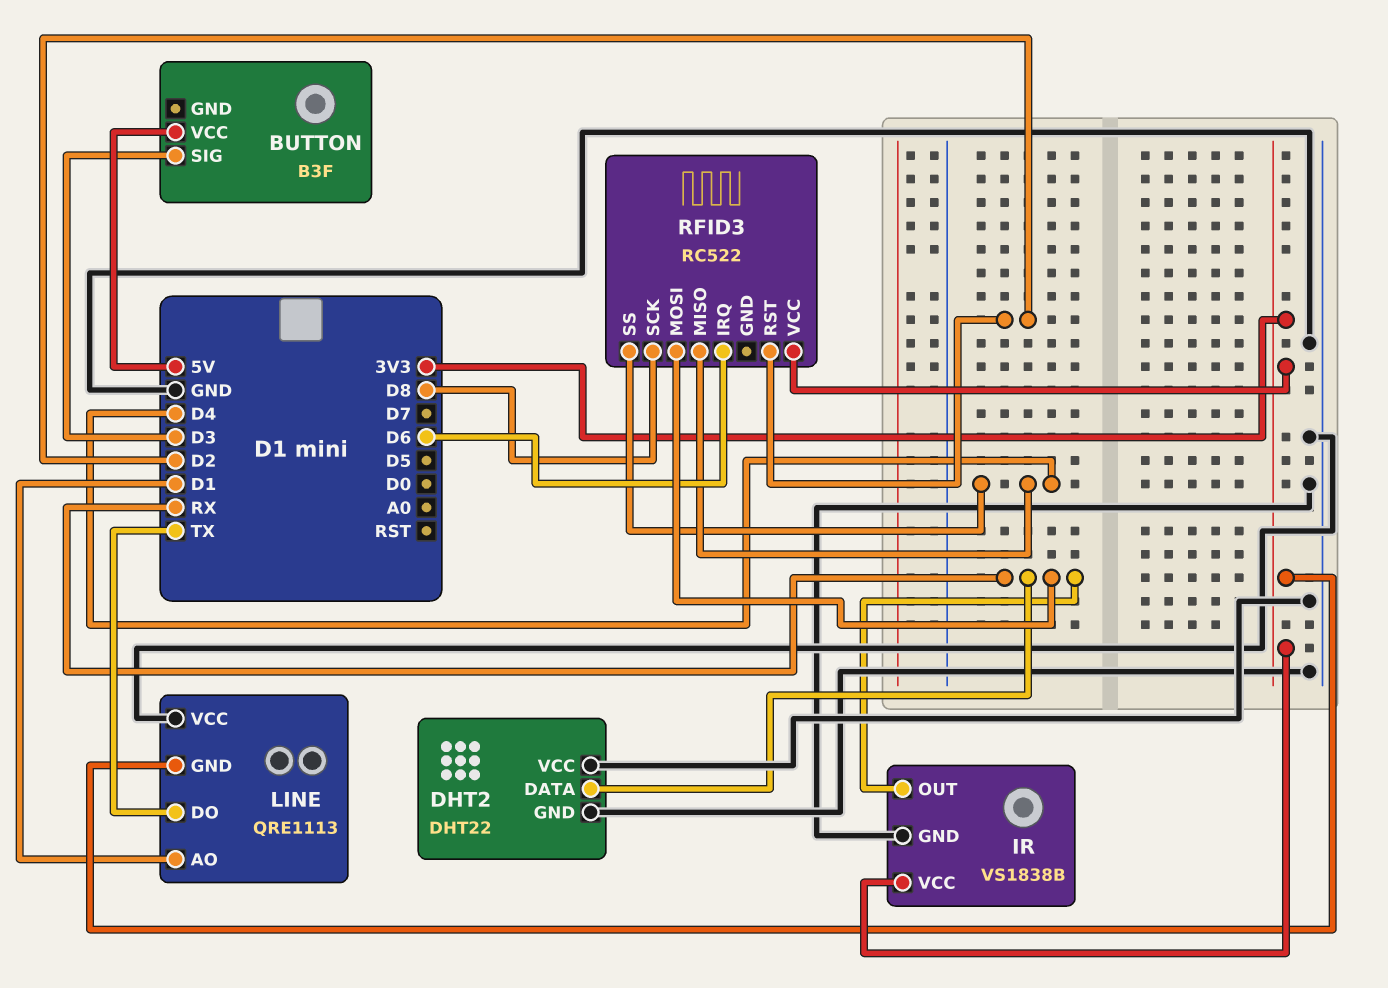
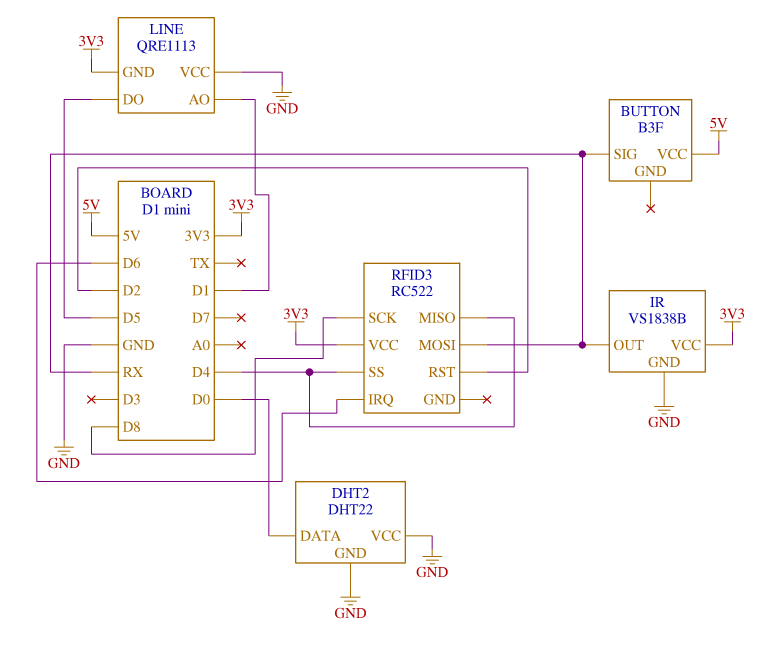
BUTTON pin SIG: D3 -> RX
DHT2 pin DATA: RX -> D0
LINE pin DO: TX -> D5

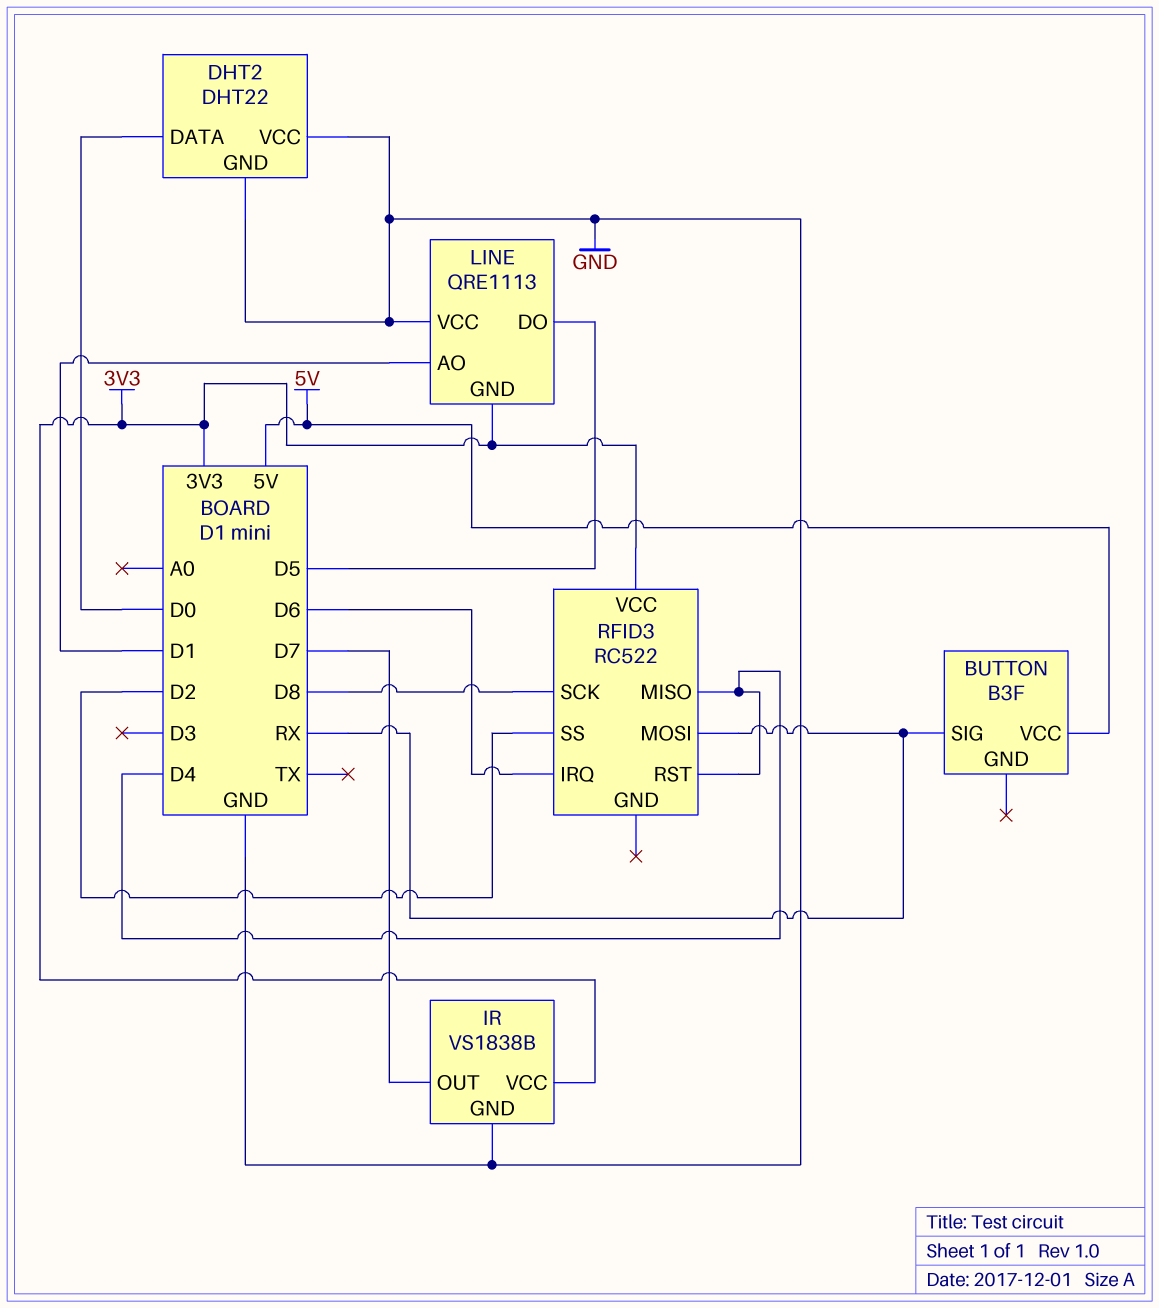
IR pin OUT: RX -> D7
RFID3 pin RST: D2 -> D4
RFID3 pin SS: D4 -> D2

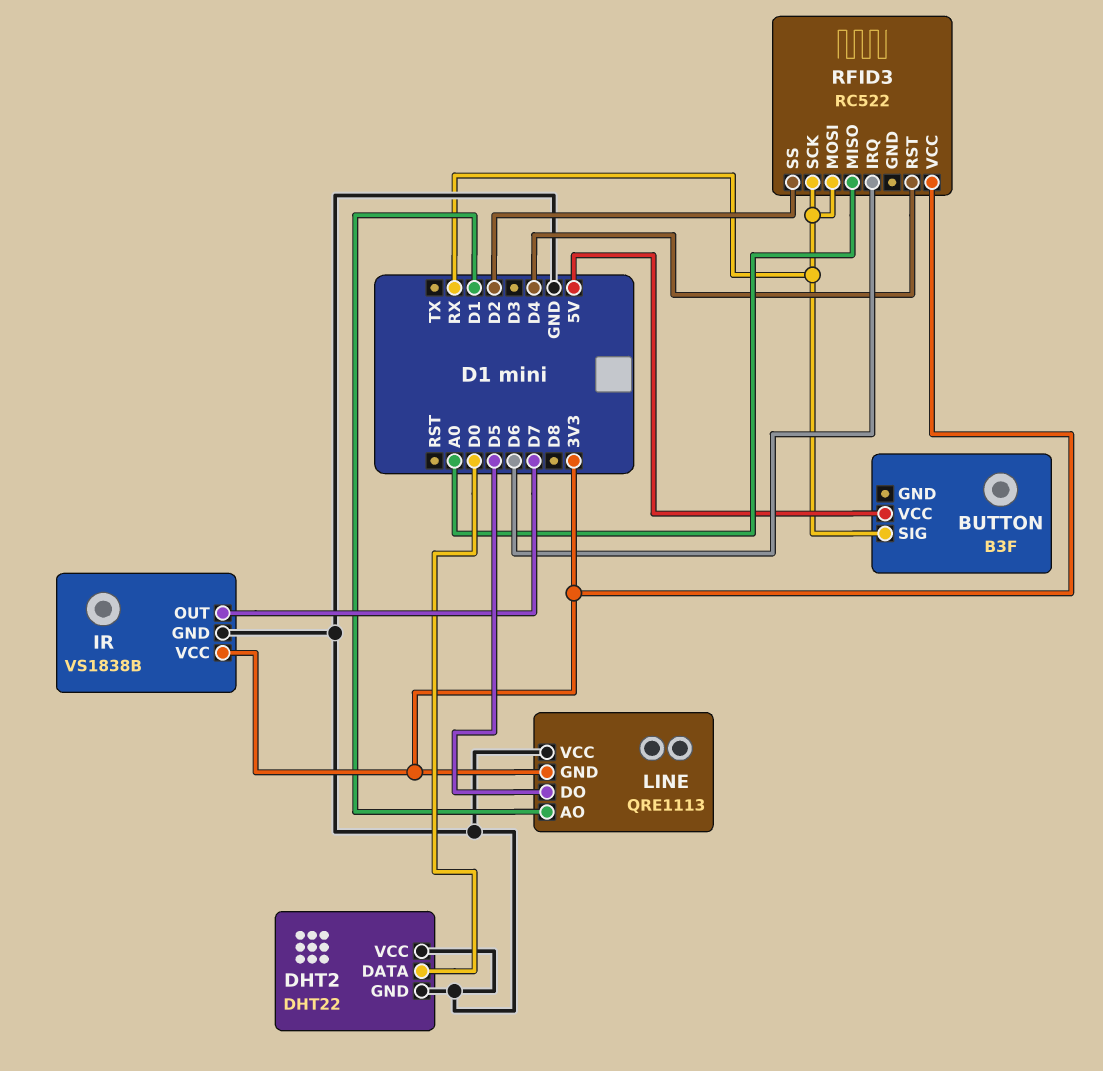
RFID3 pin MISO: D4 -> A0
RFID3 pin SCK: D8 -> RX

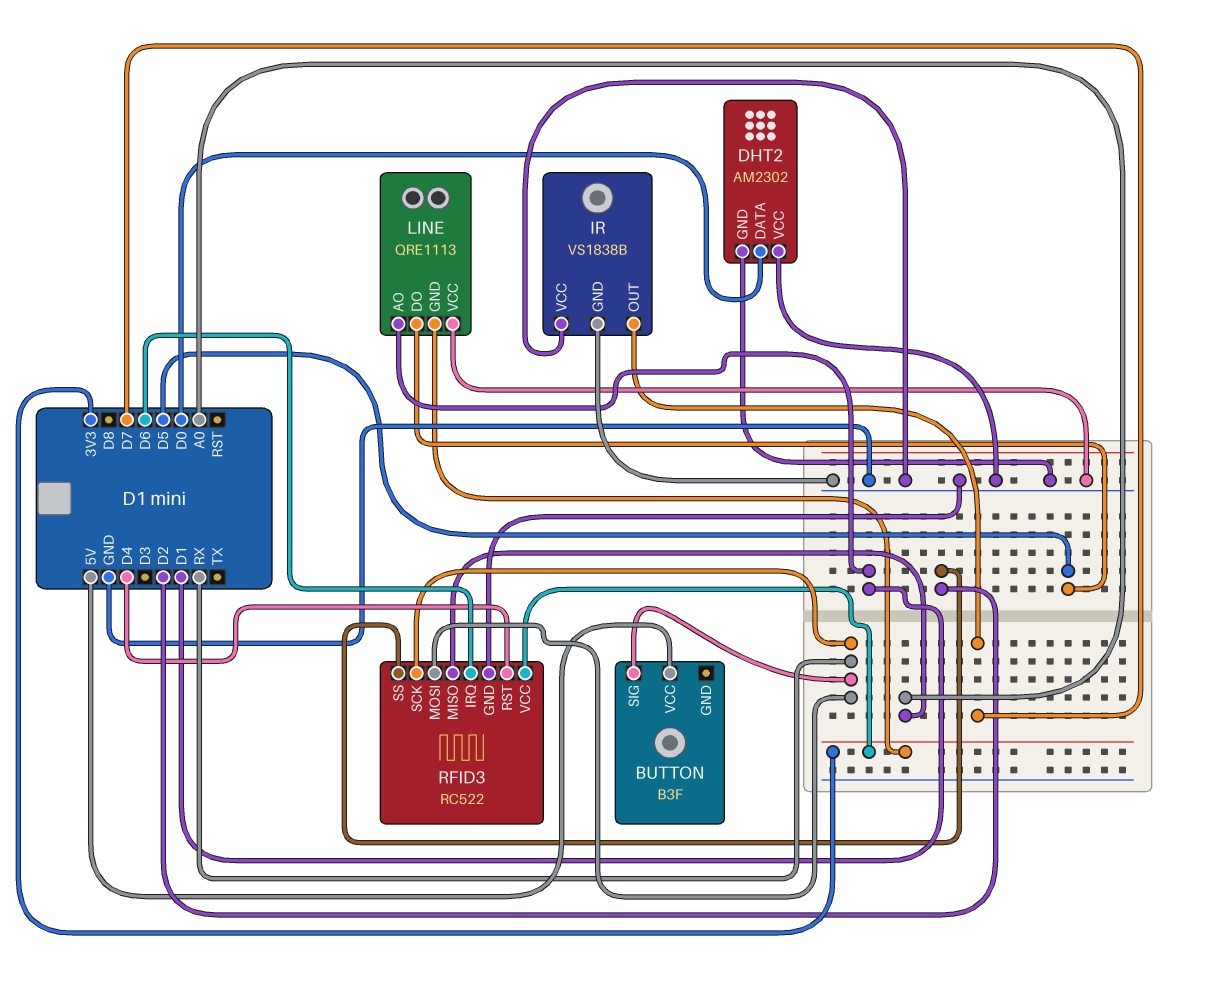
DHT2: DHT22 -> AM2302
IR pin VCC: 3V3 -> GND
RFID3 pin GND: none -> GND

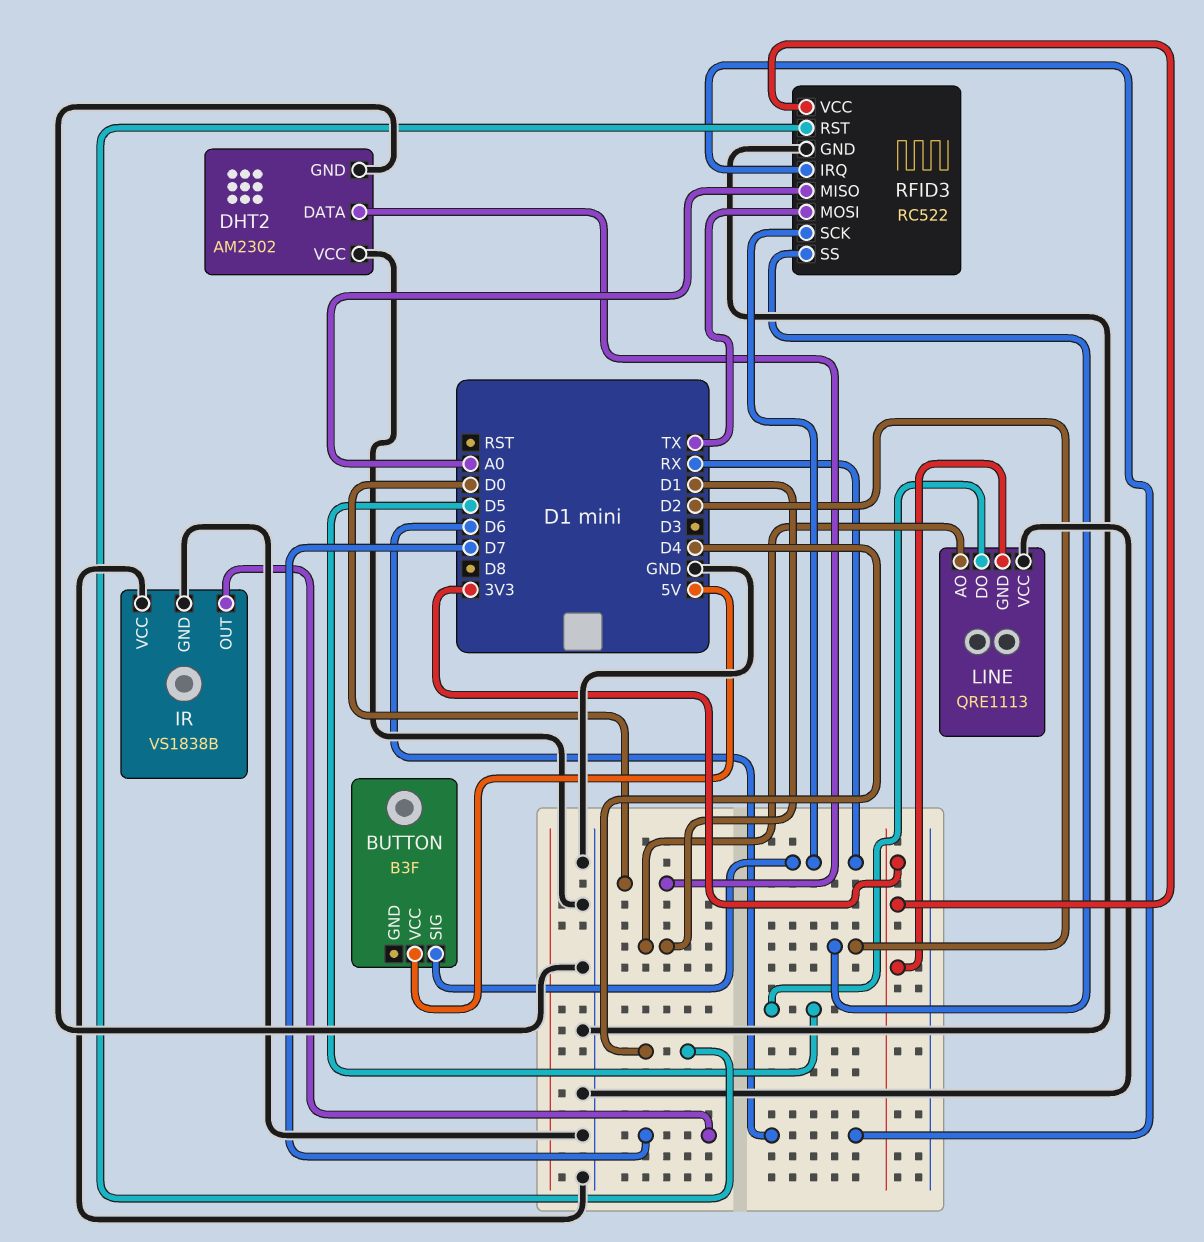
RFID3 pin MOSI: RX -> TX

